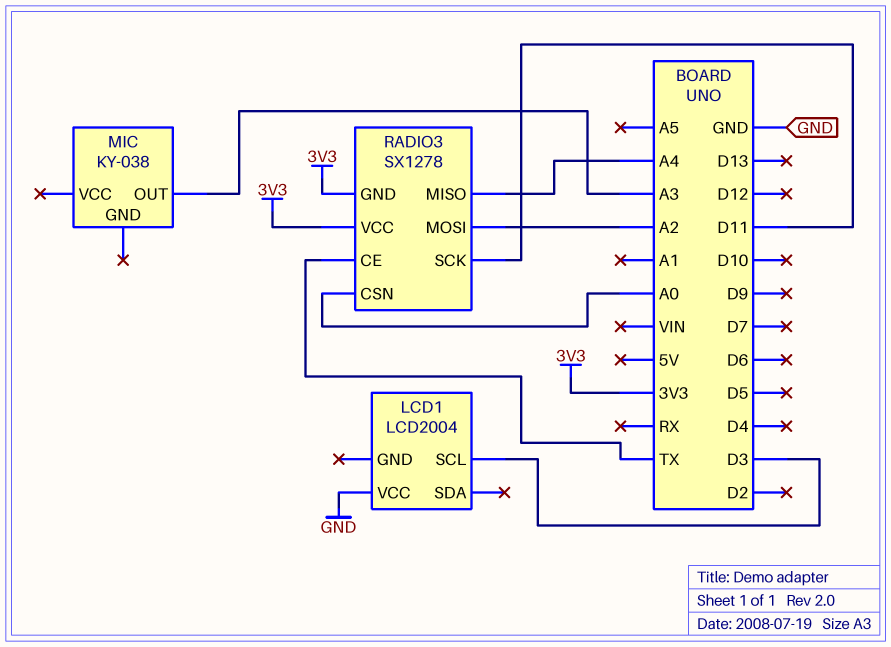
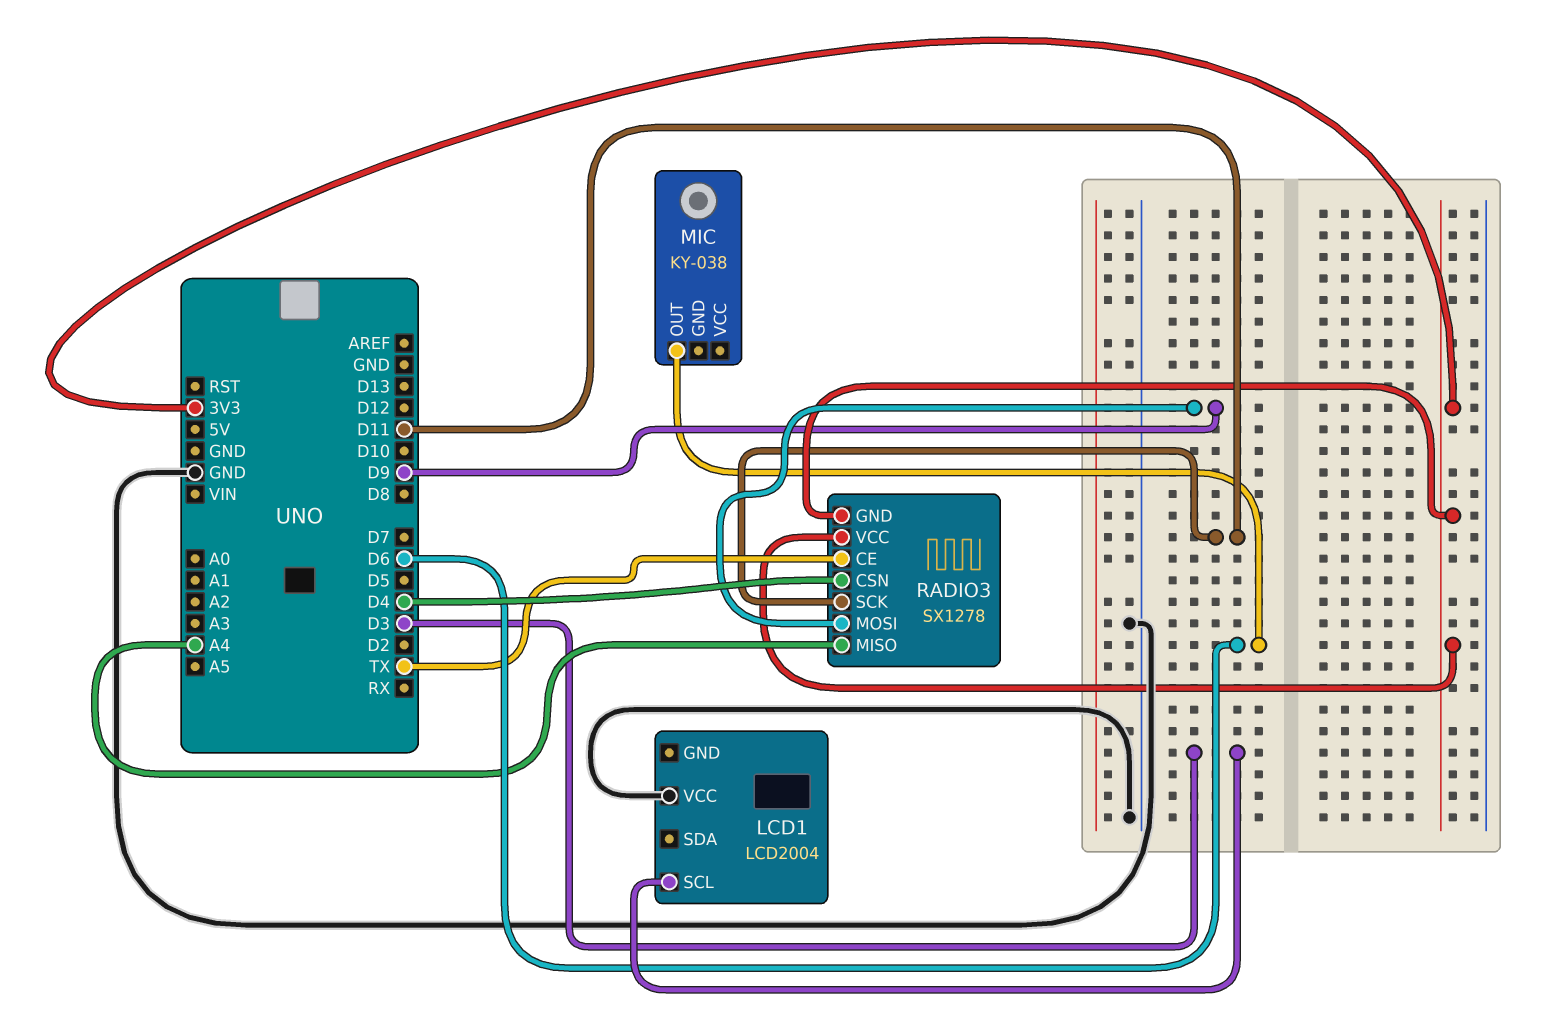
MIC pin OUT: A3 -> D6
RADIO3 pin CSN: A0 -> D4
RADIO3 pin MOSI: A2 -> D9

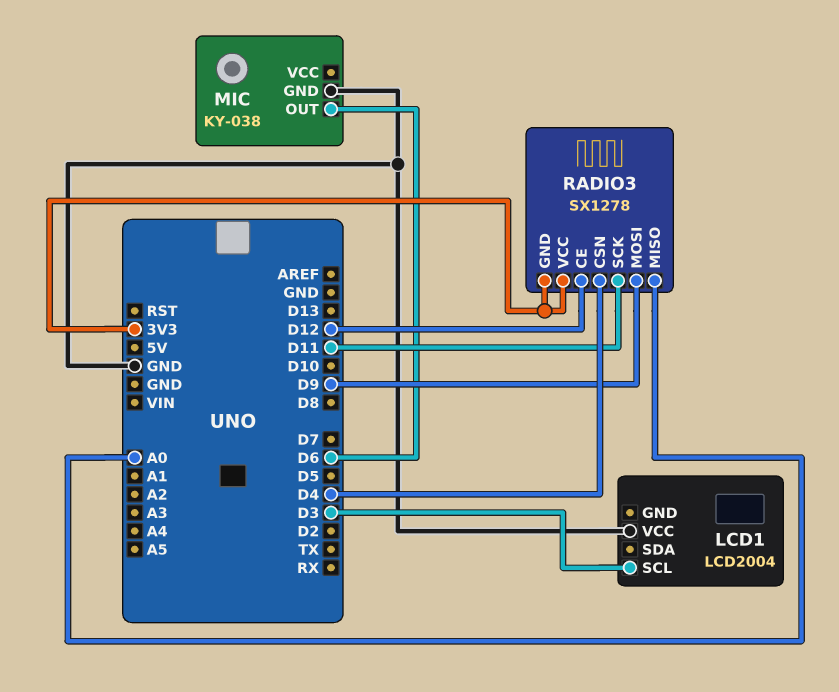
MIC pin GND: none -> GND
RADIO3 pin CE: TX -> D12
RADIO3 pin MISO: A4 -> A0

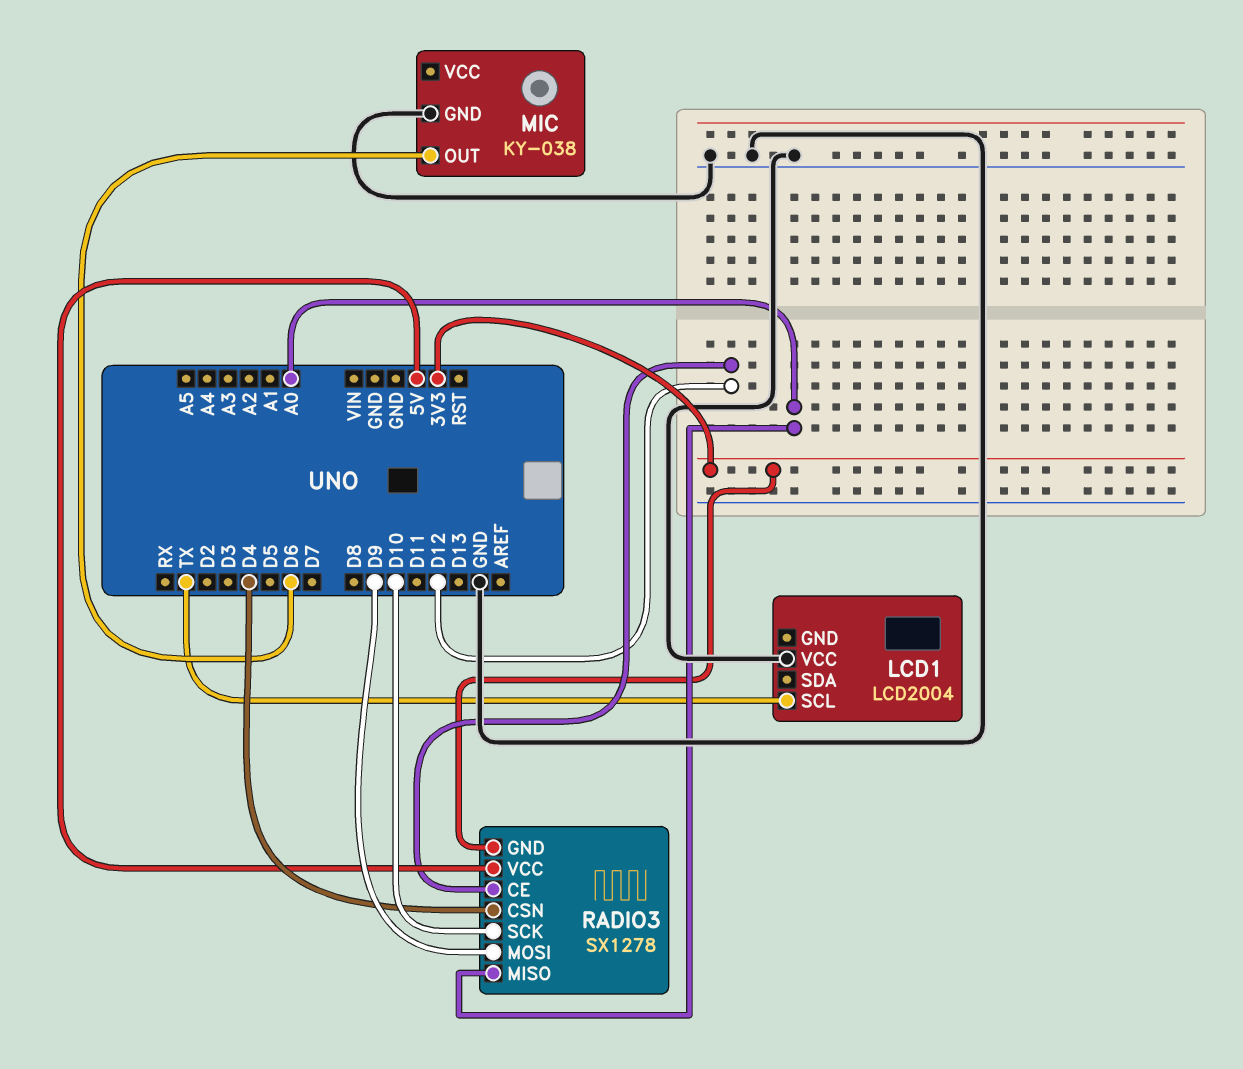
LCD1 pin SCL: D3 -> TX
RADIO3 pin SCK: D11 -> D10
RADIO3 pin VCC: 3V3 -> 5V

